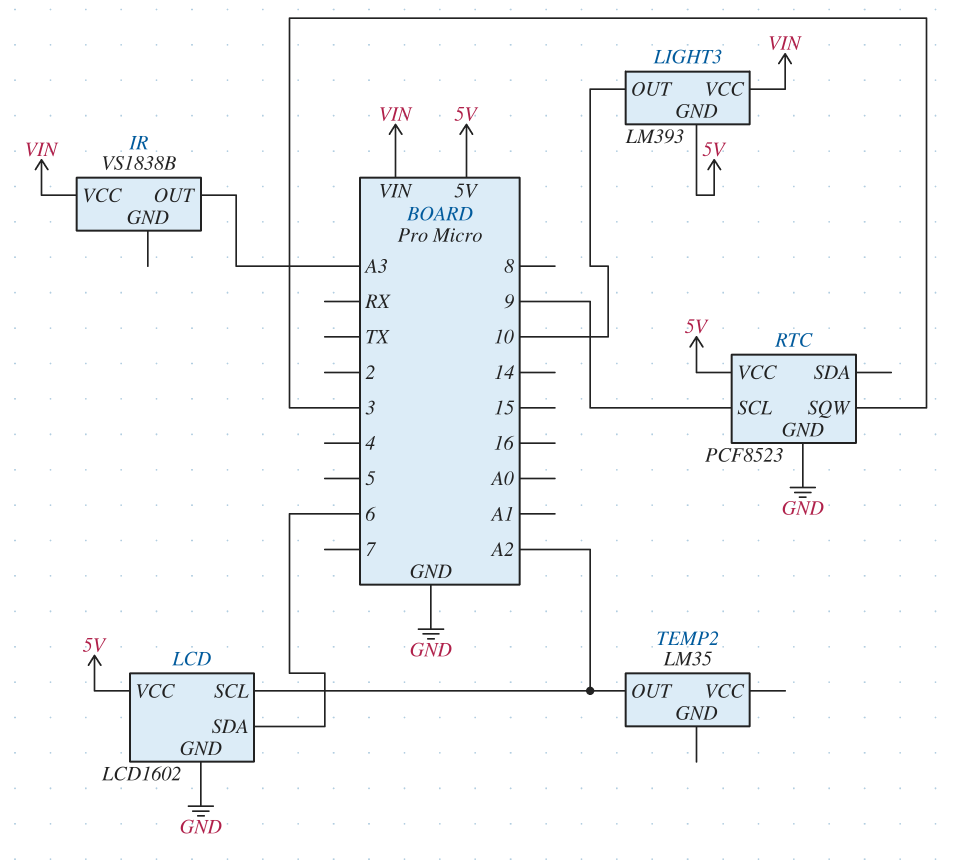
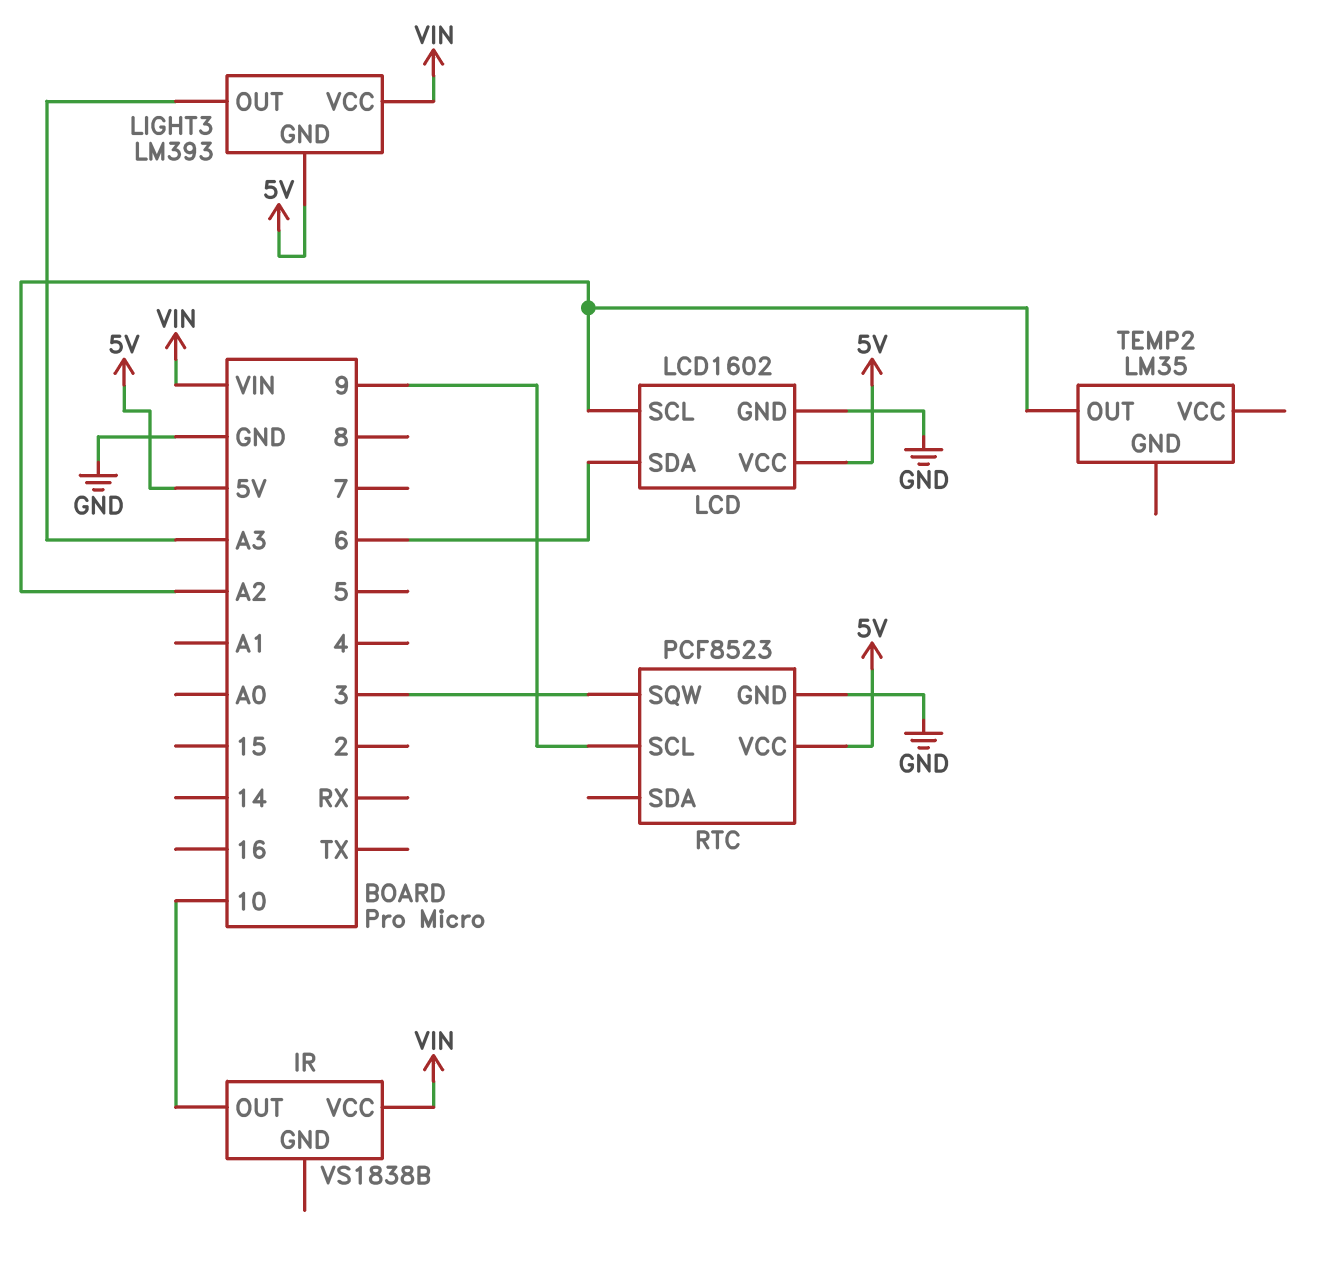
IR pin OUT: A3 -> 10
LIGHT3 pin OUT: 10 -> A3

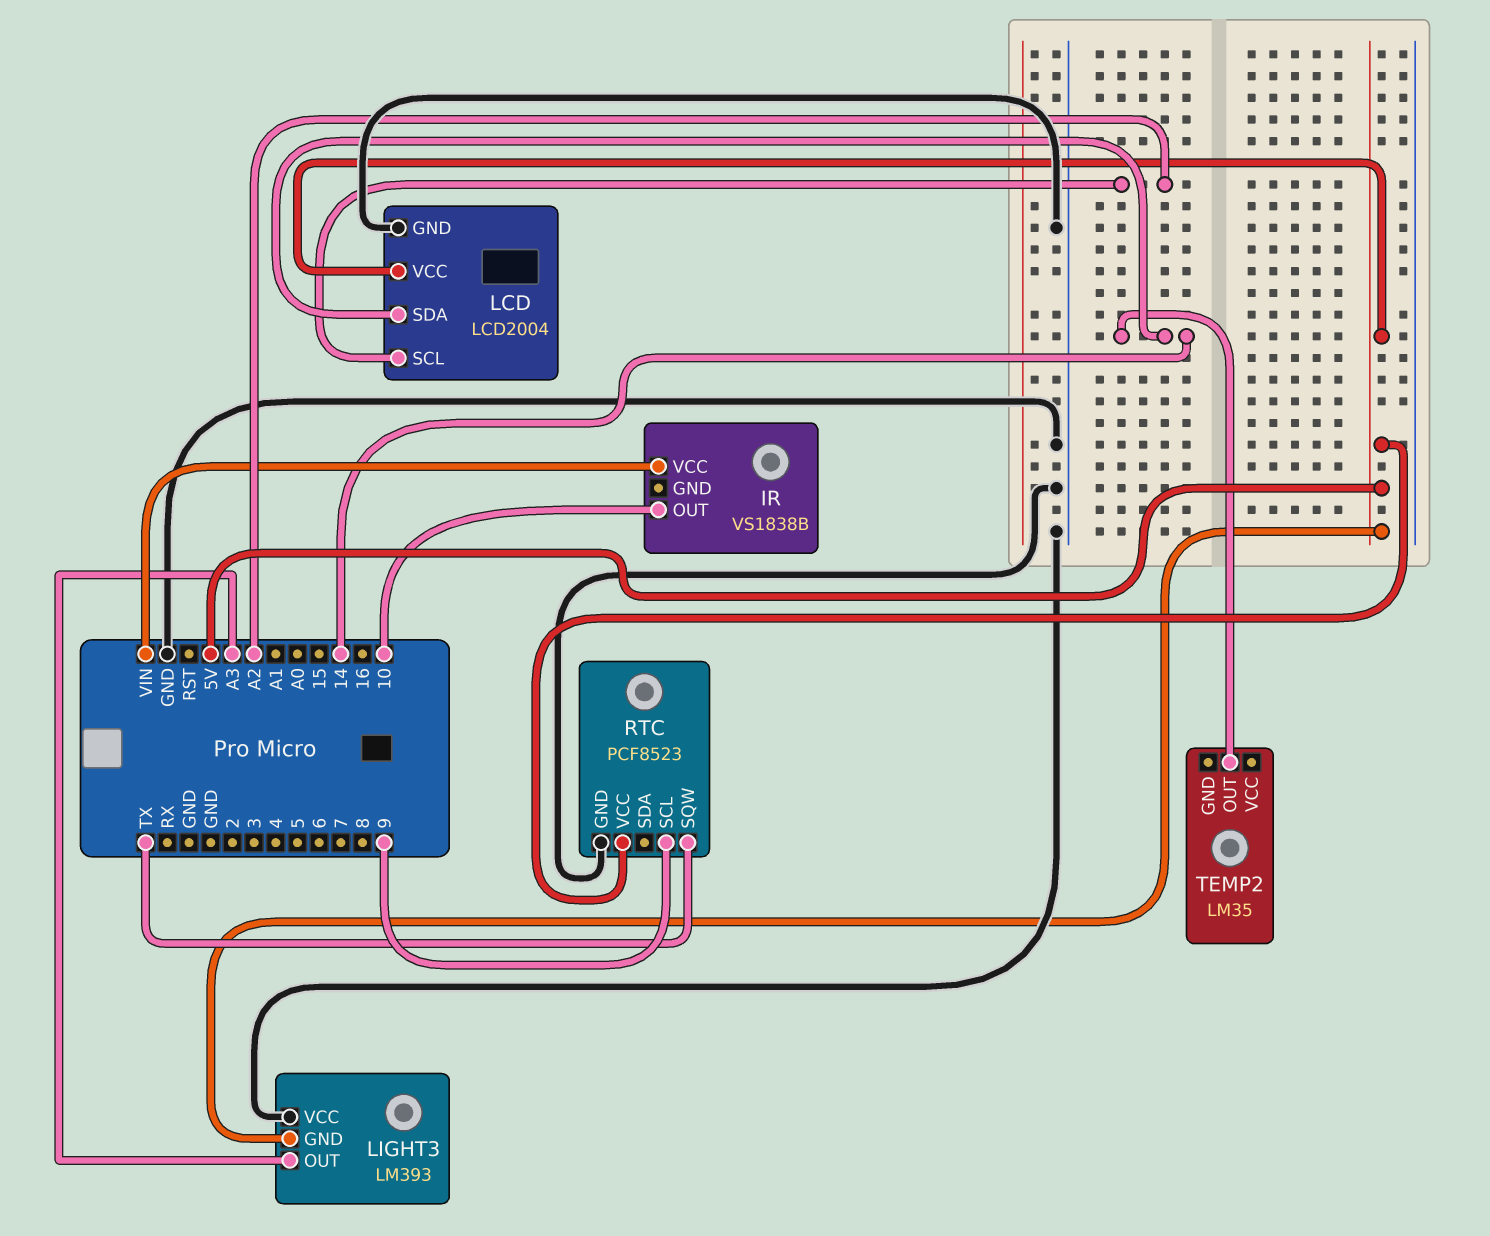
LCD: LCD1602 -> LCD2004
LCD pin SDA: 6 -> 14
LIGHT3 pin VCC: VIN -> GND
RTC pin SQW: 3 -> TX
TEMP2 pin OUT: A2 -> 14

